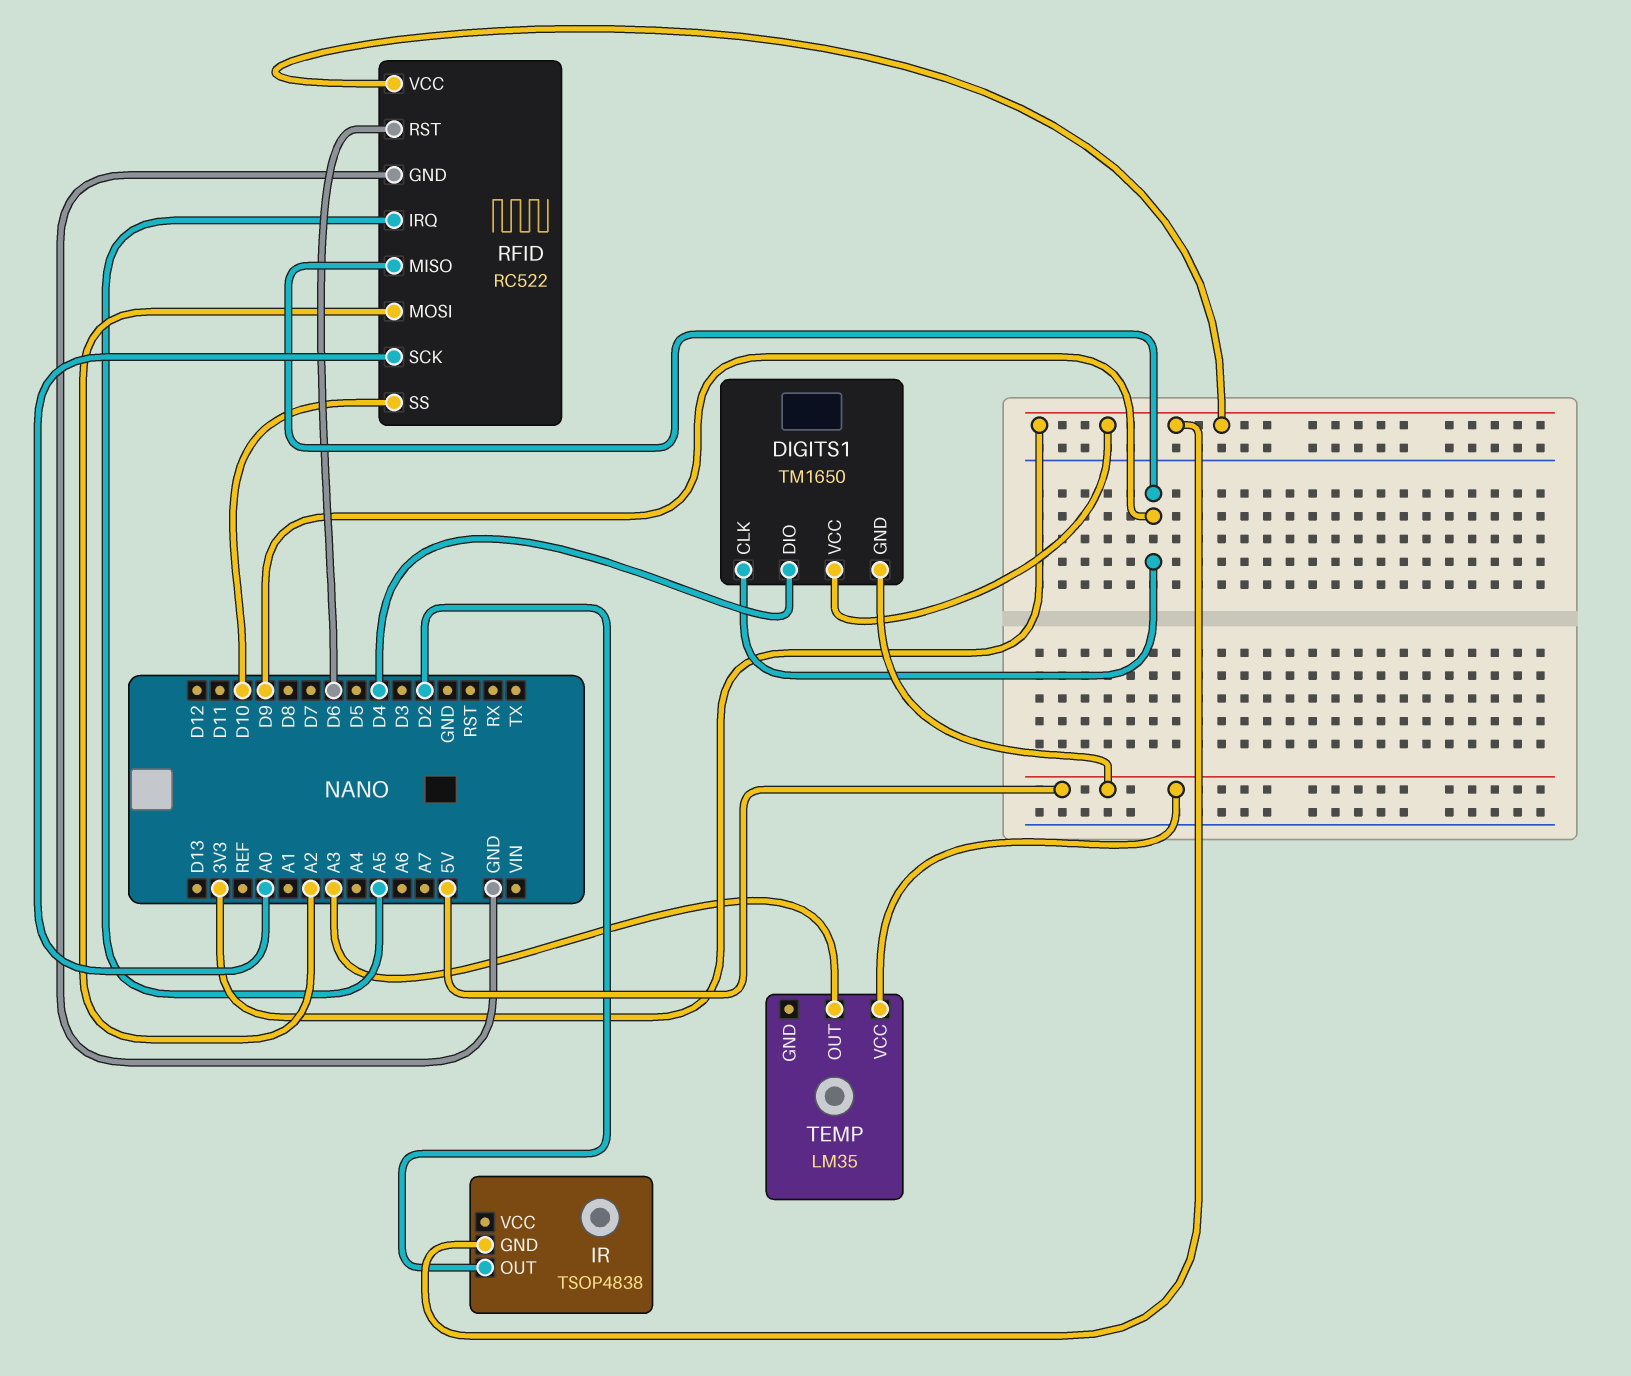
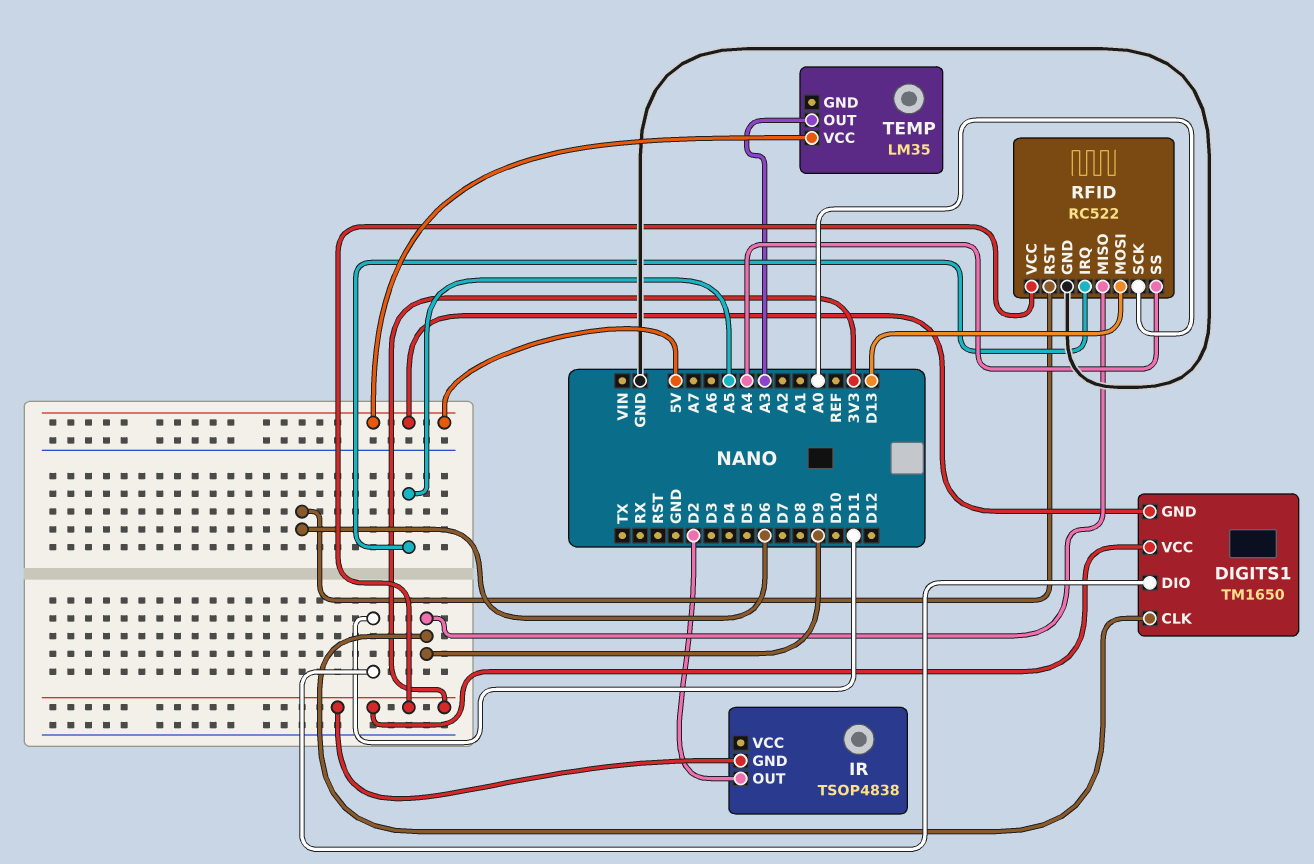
DIGITS1 pin DIO: D4 -> D11
RFID pin MOSI: A2 -> D13
RFID pin SS: D10 -> A4

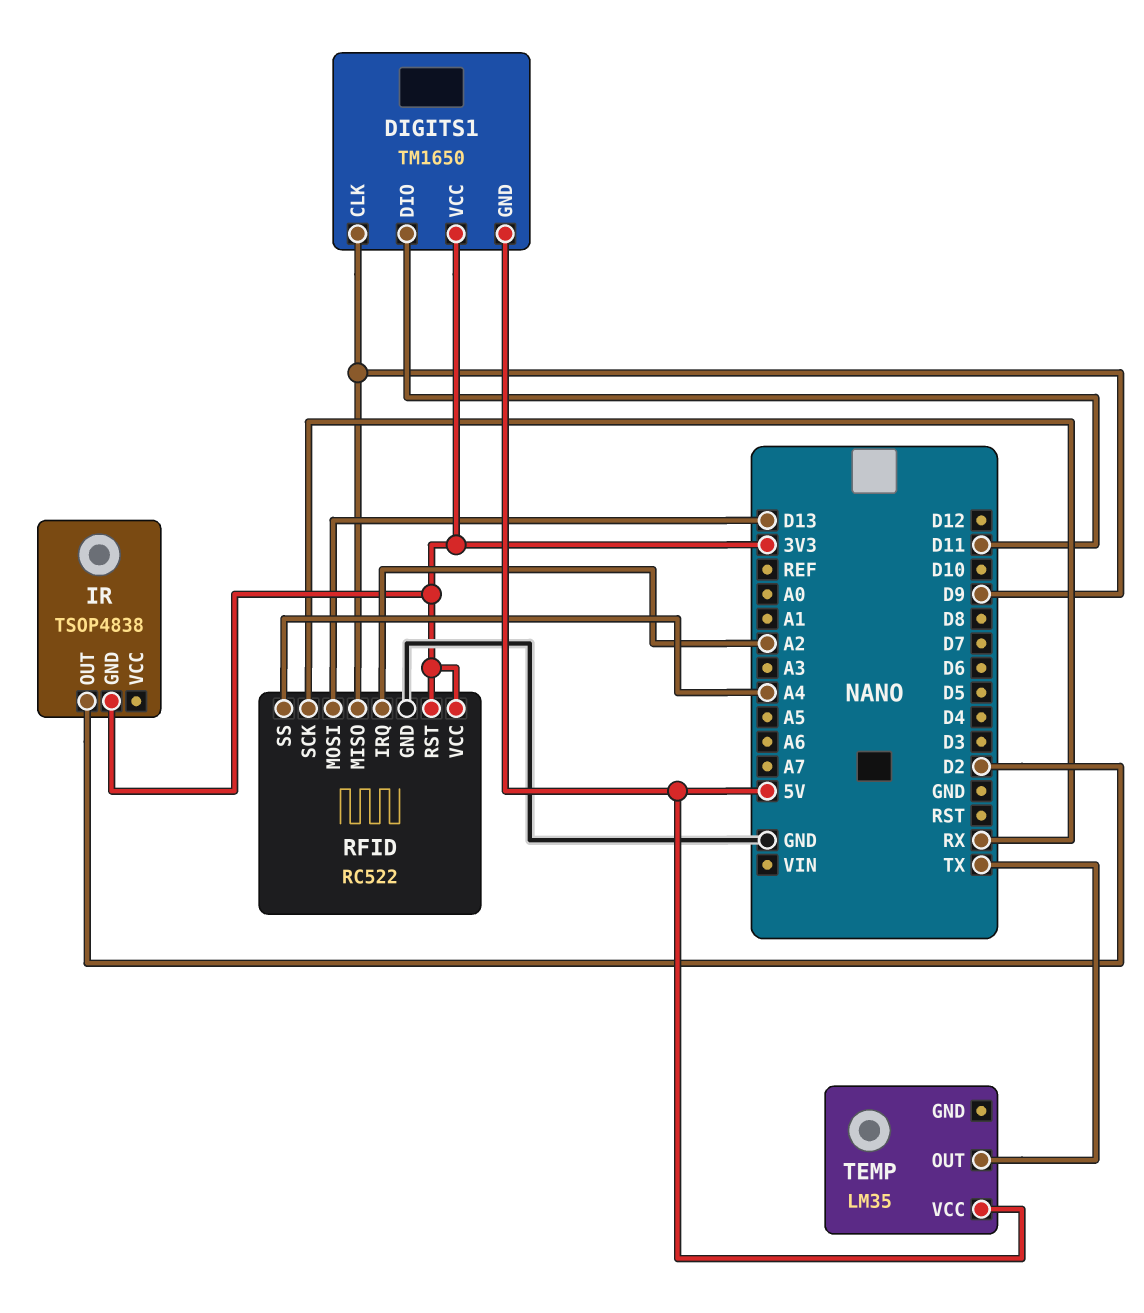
RFID pin IRQ: A5 -> A2
RFID pin RST: D6 -> 3V3
RFID pin SCK: A0 -> RX
TEMP pin OUT: A3 -> TX

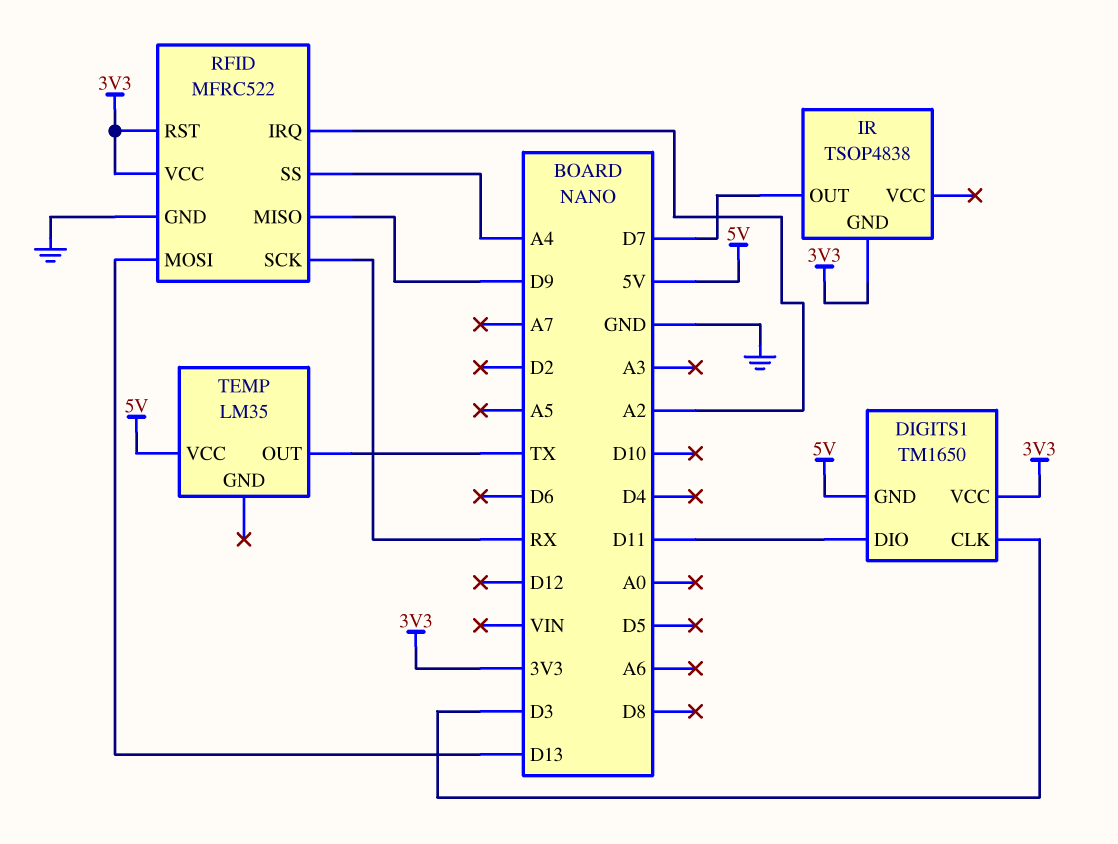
DIGITS1 pin CLK: D9 -> D3
IR pin OUT: D2 -> D7
RFID: RC522 -> MFRC522

